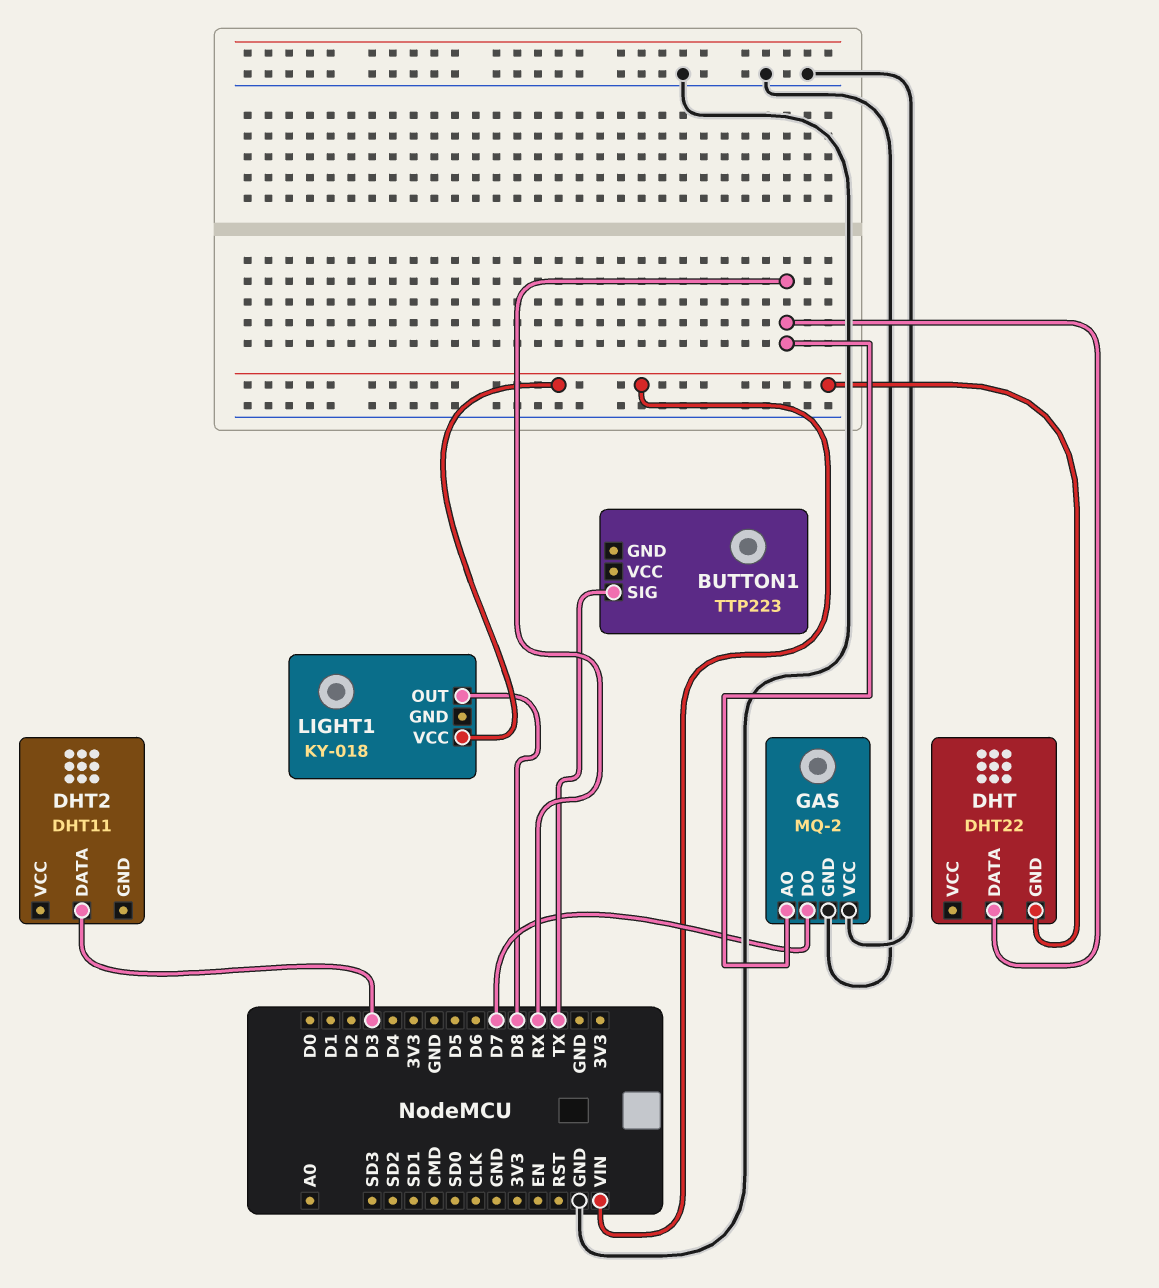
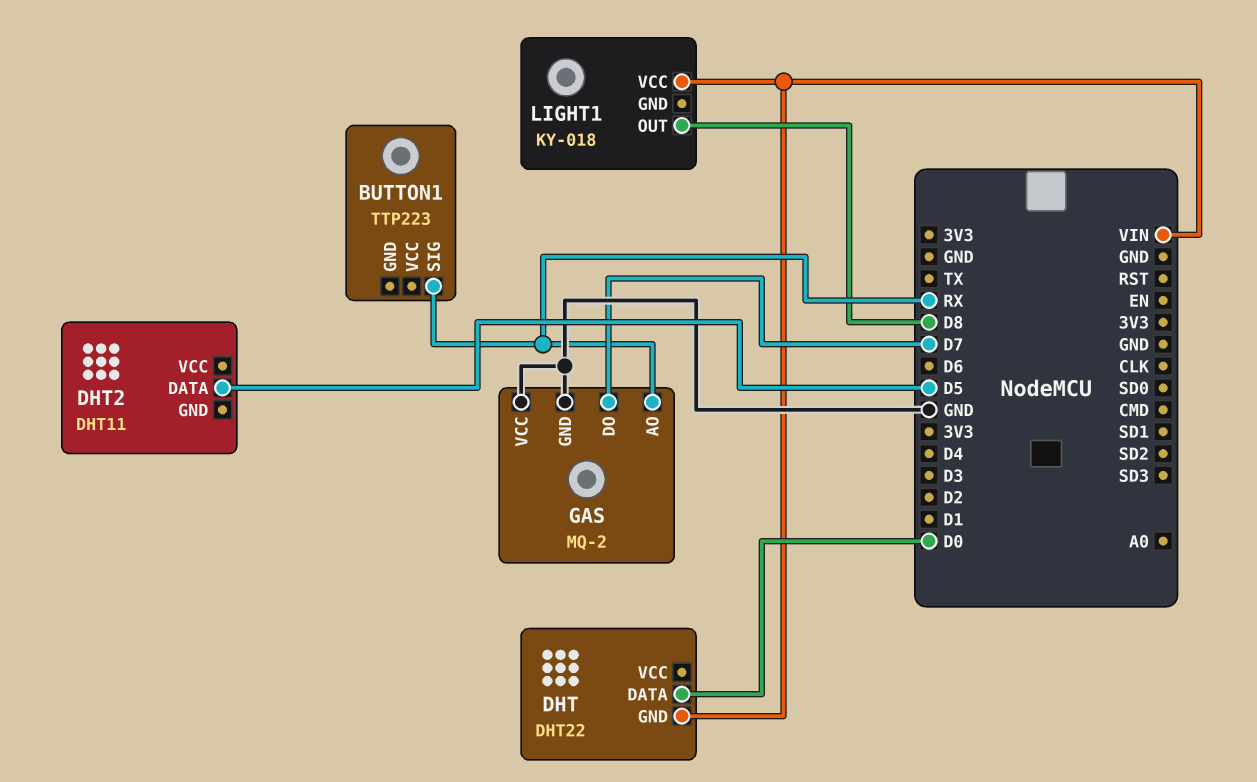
BUTTON1 pin SIG: TX -> RX
DHT pin DATA: RX -> D0
DHT2 pin DATA: D3 -> D5

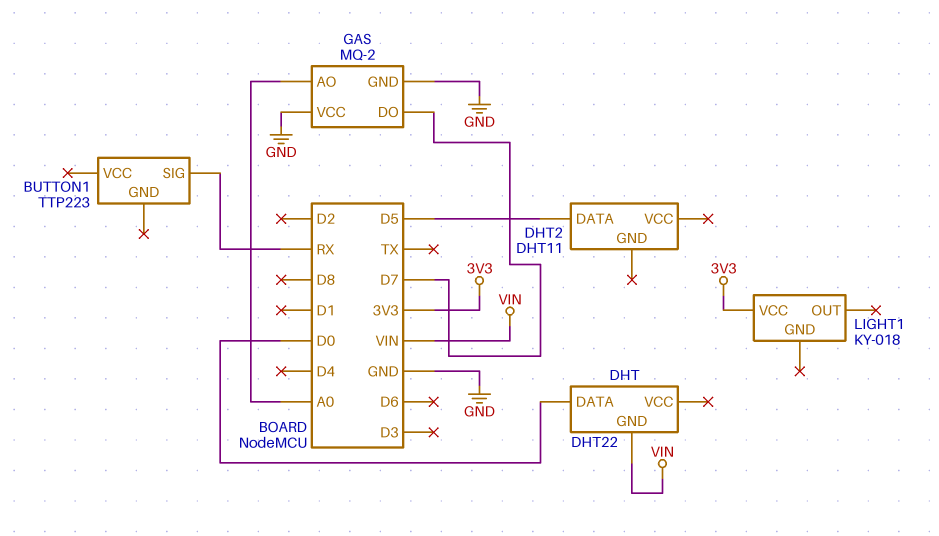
GAS pin AO: RX -> A0
LIGHT1 pin OUT: D8 -> none
LIGHT1 pin VCC: VIN -> 3V3

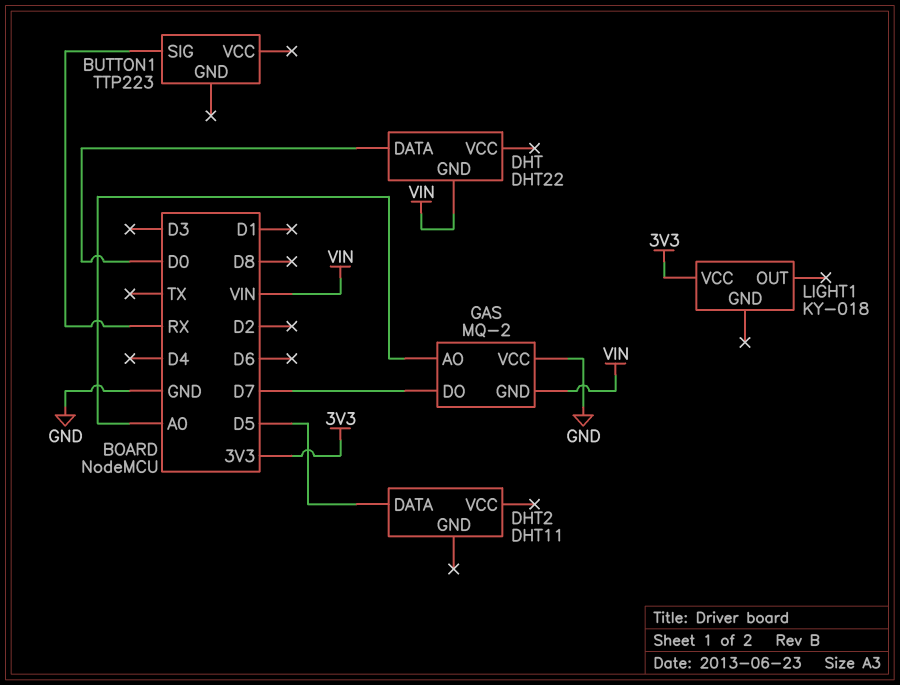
GAS pin GND: GND -> VIN

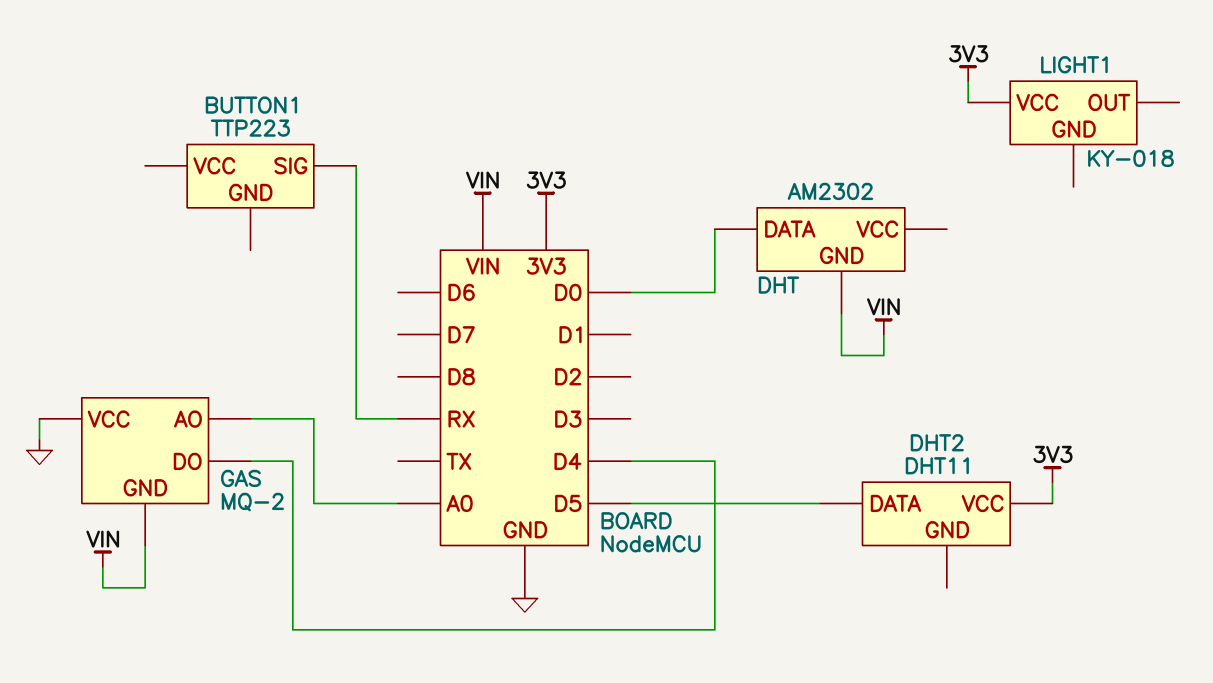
DHT: DHT22 -> AM2302
DHT2 pin VCC: none -> 3V3
GAS pin DO: D7 -> D4

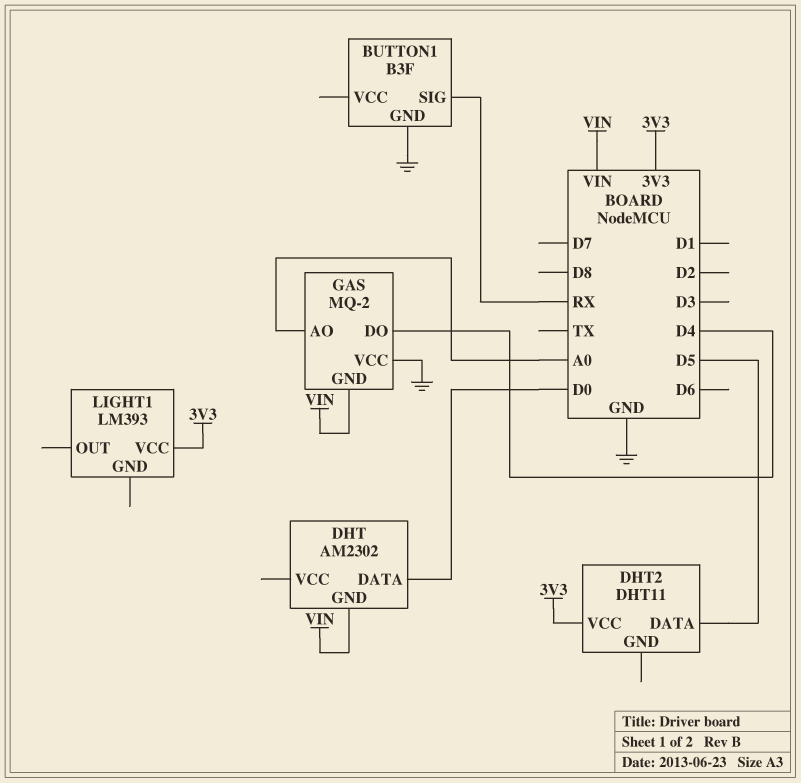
BUTTON1: TTP223 -> B3F
BUTTON1 pin GND: none -> GND
LIGHT1: KY-018 -> LM393

